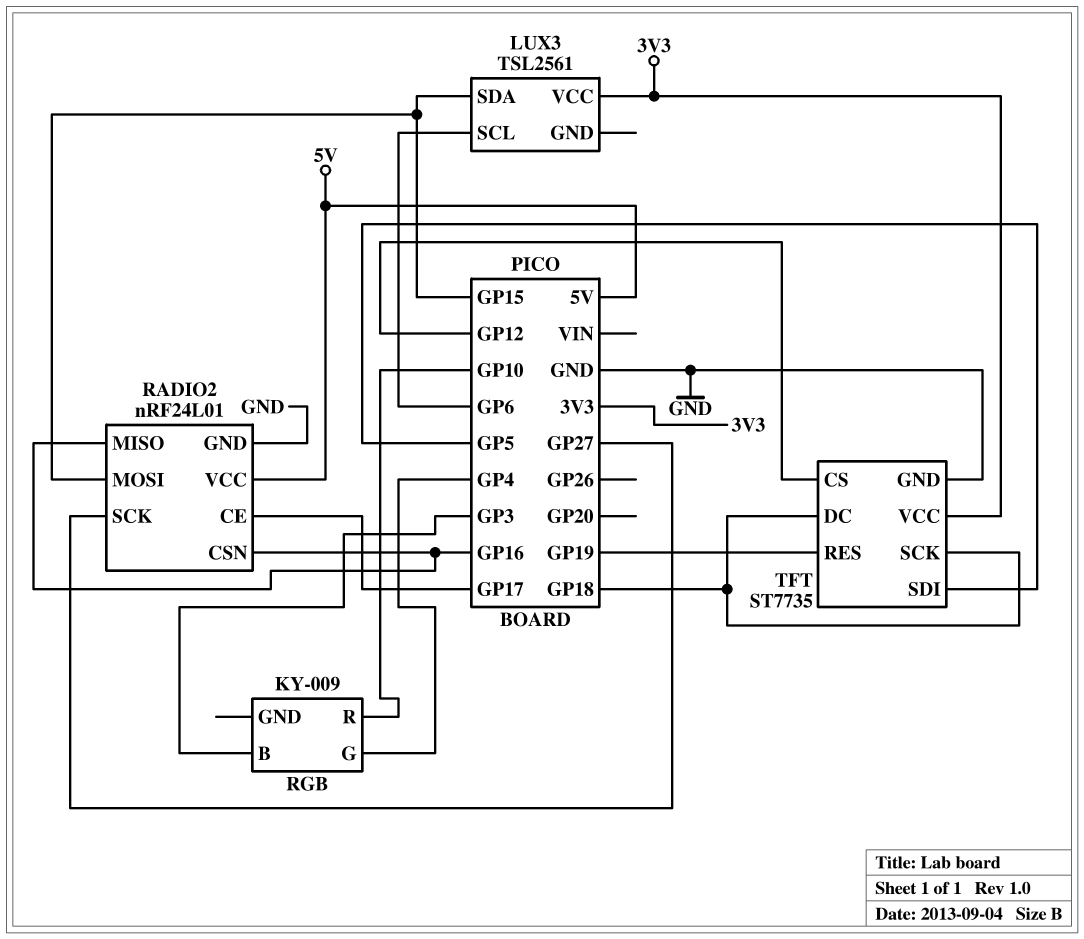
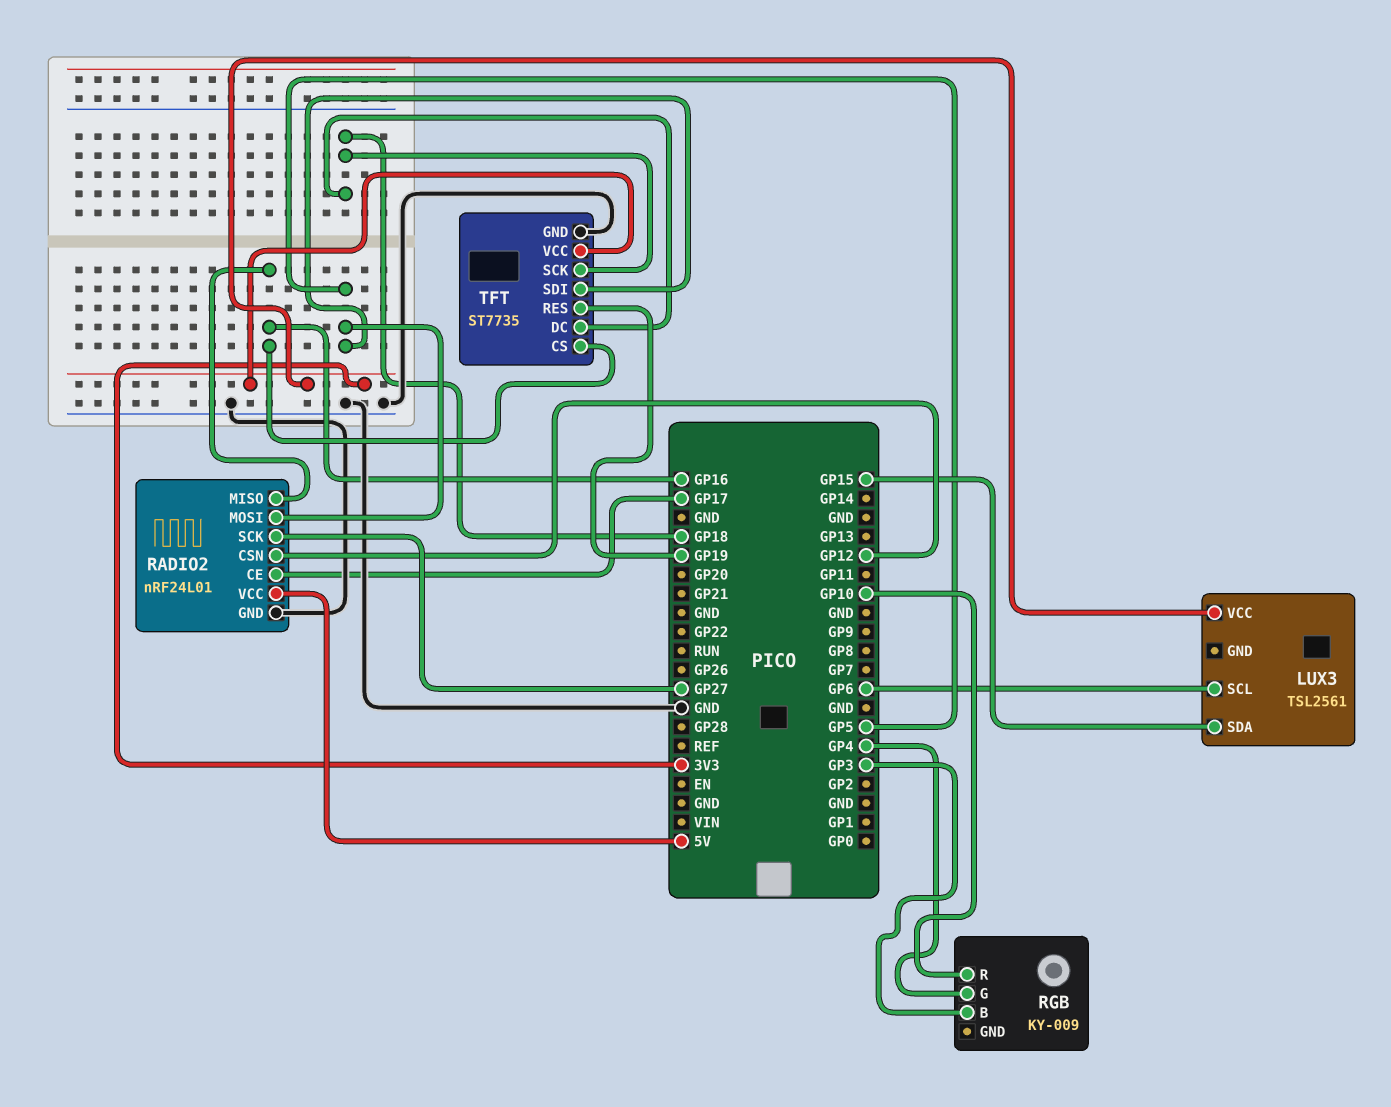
RADIO2 pin CSN: GP16 -> GP12
RADIO2 pin MOSI: GP15 -> GP5
TFT pin CS: GP12 -> GP16

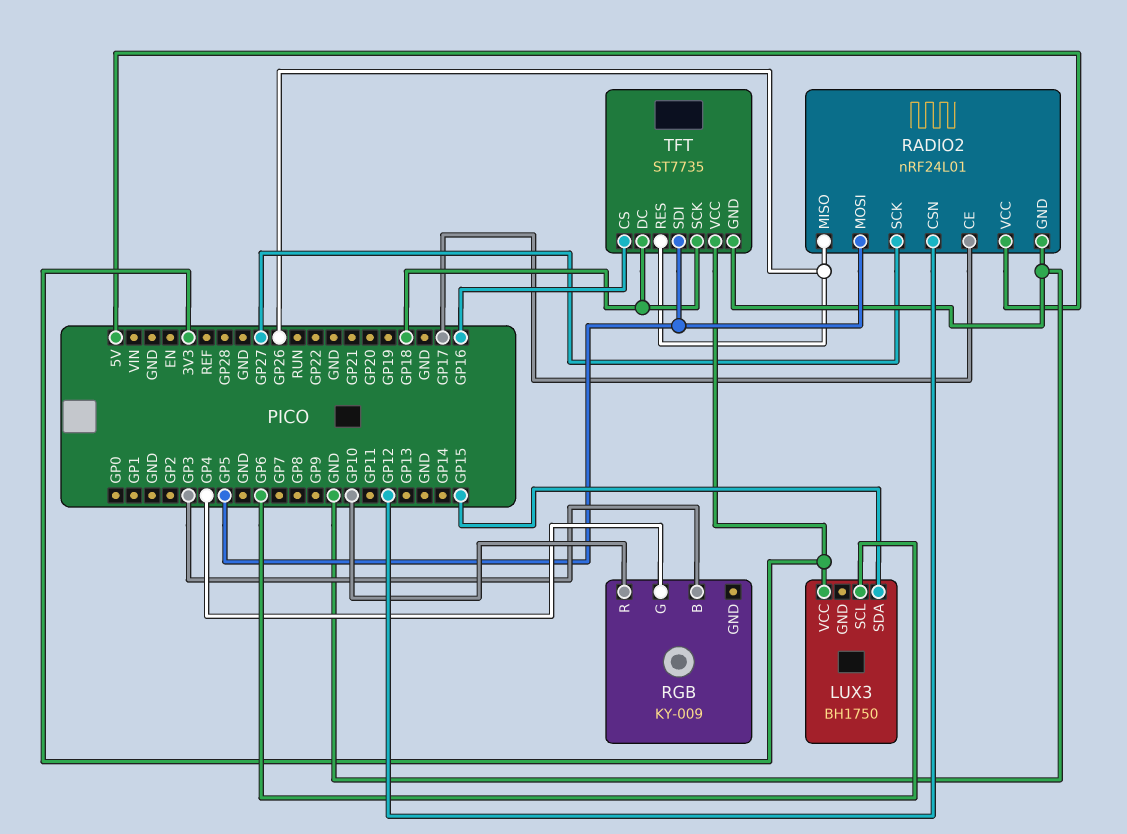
LUX3: TSL2561 -> BH1750
RADIO2 pin MISO: GP16 -> GP26
TFT pin RES: GP19 -> GP26

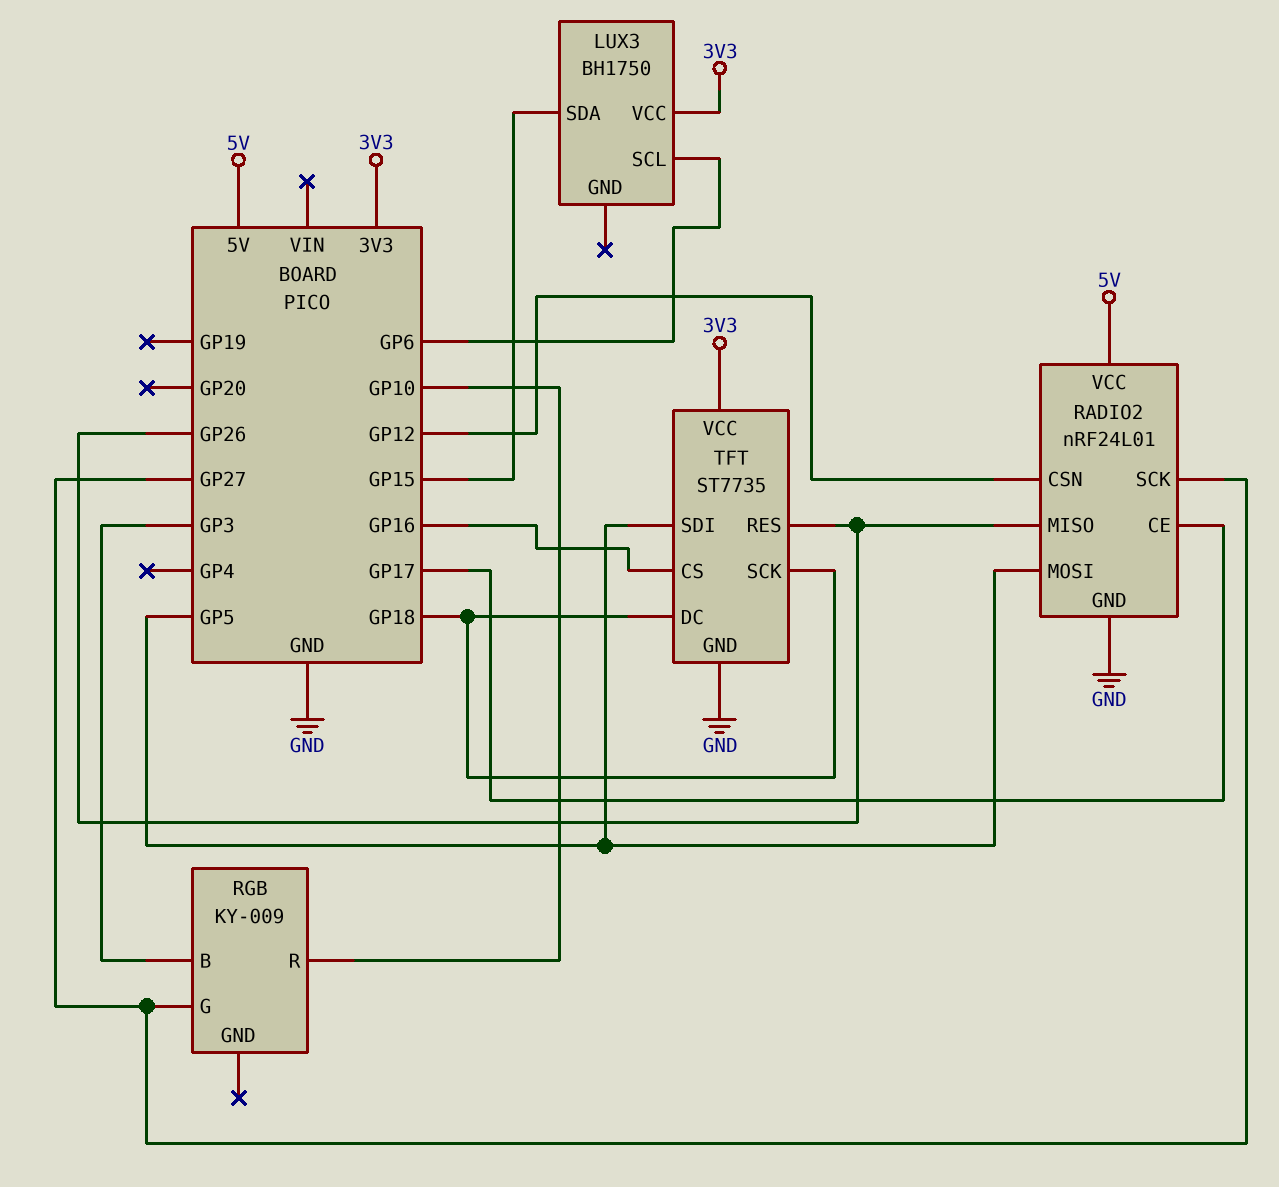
RGB pin G: GP4 -> GP27

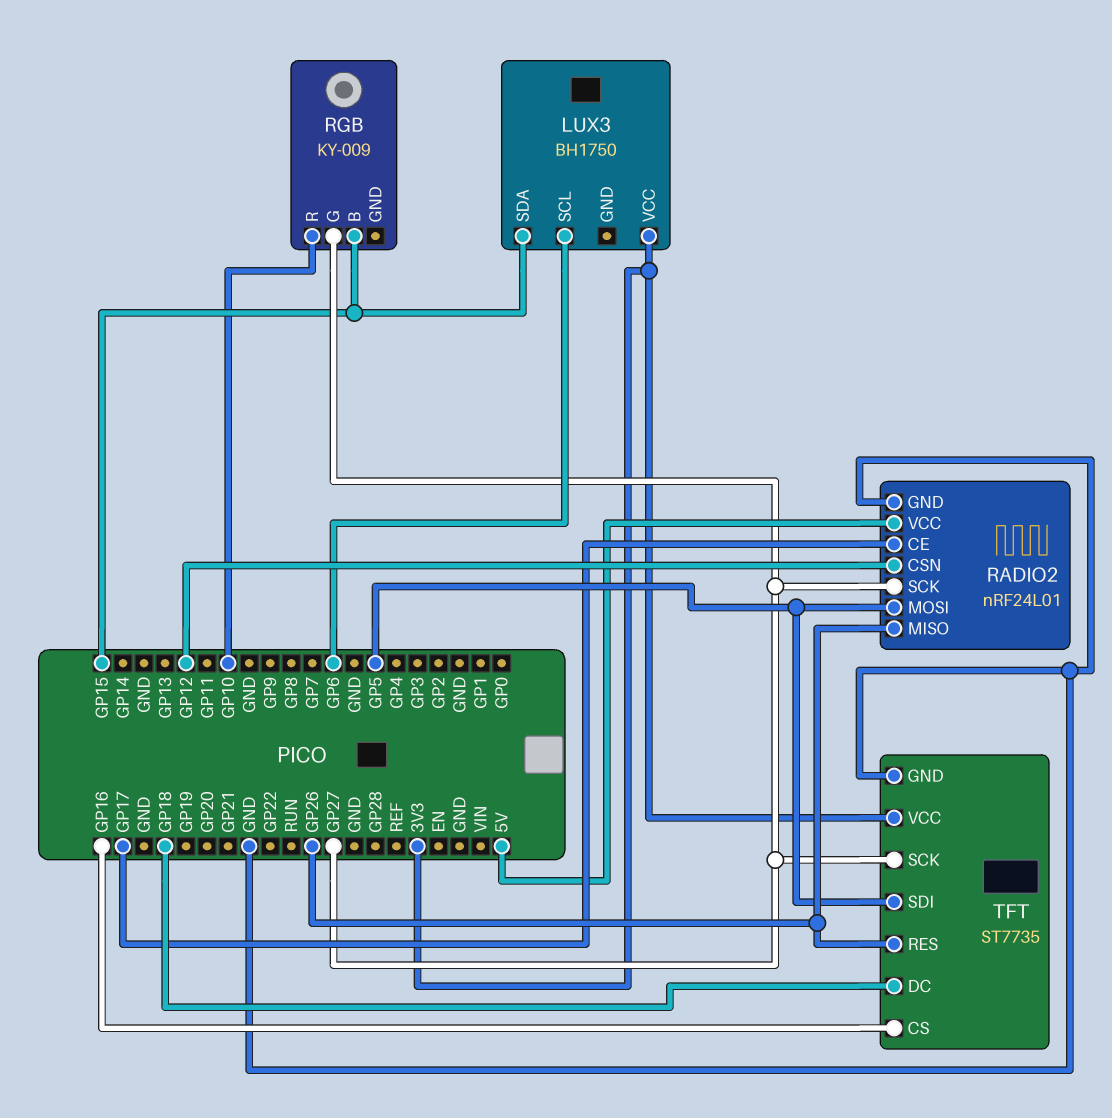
RGB pin B: GP3 -> GP15
TFT pin SCK: GP18 -> GP27

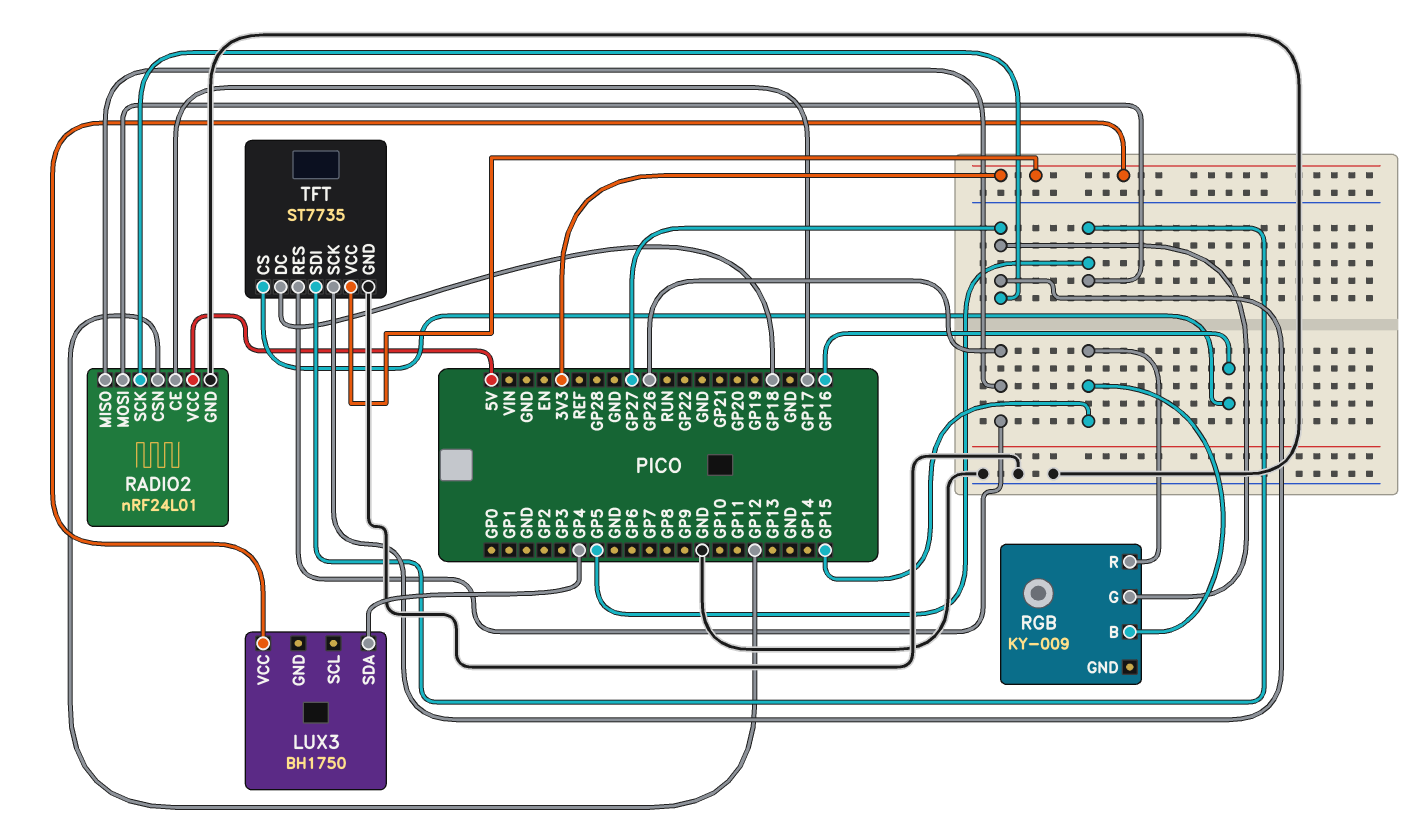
LUX3 pin SCL: GP6 -> none
LUX3 pin SDA: GP15 -> GP4
RGB pin R: GP10 -> GP15

